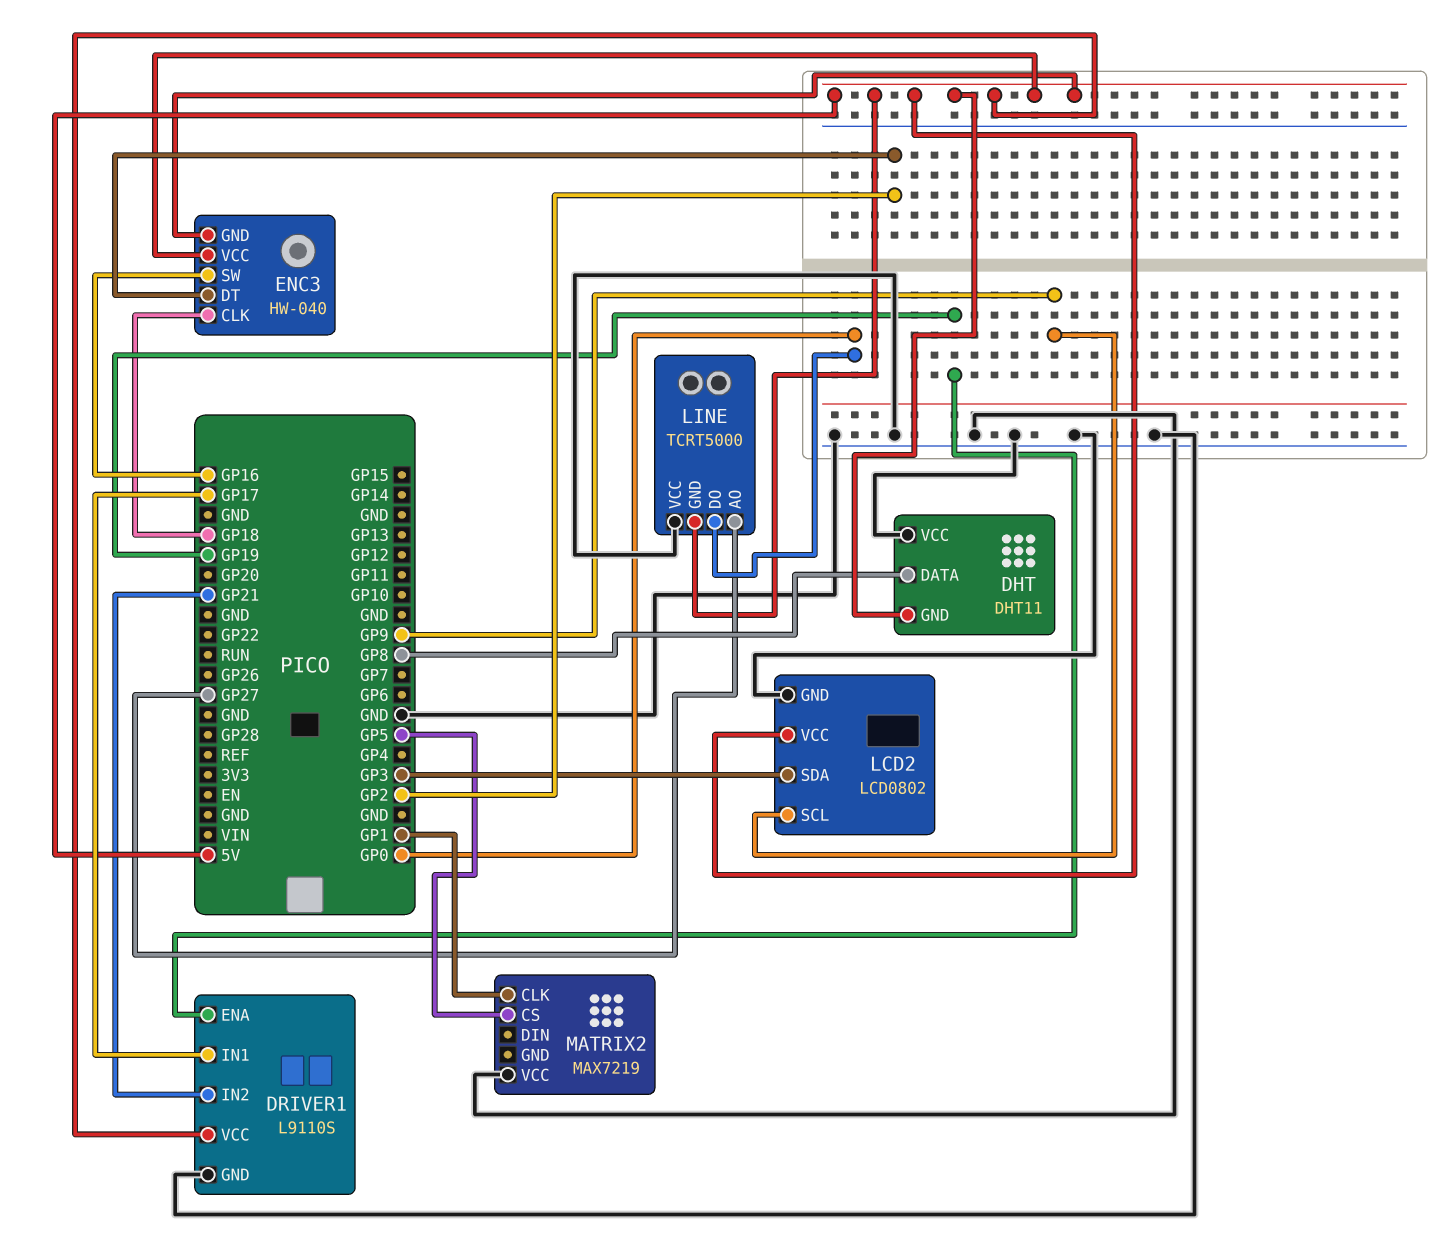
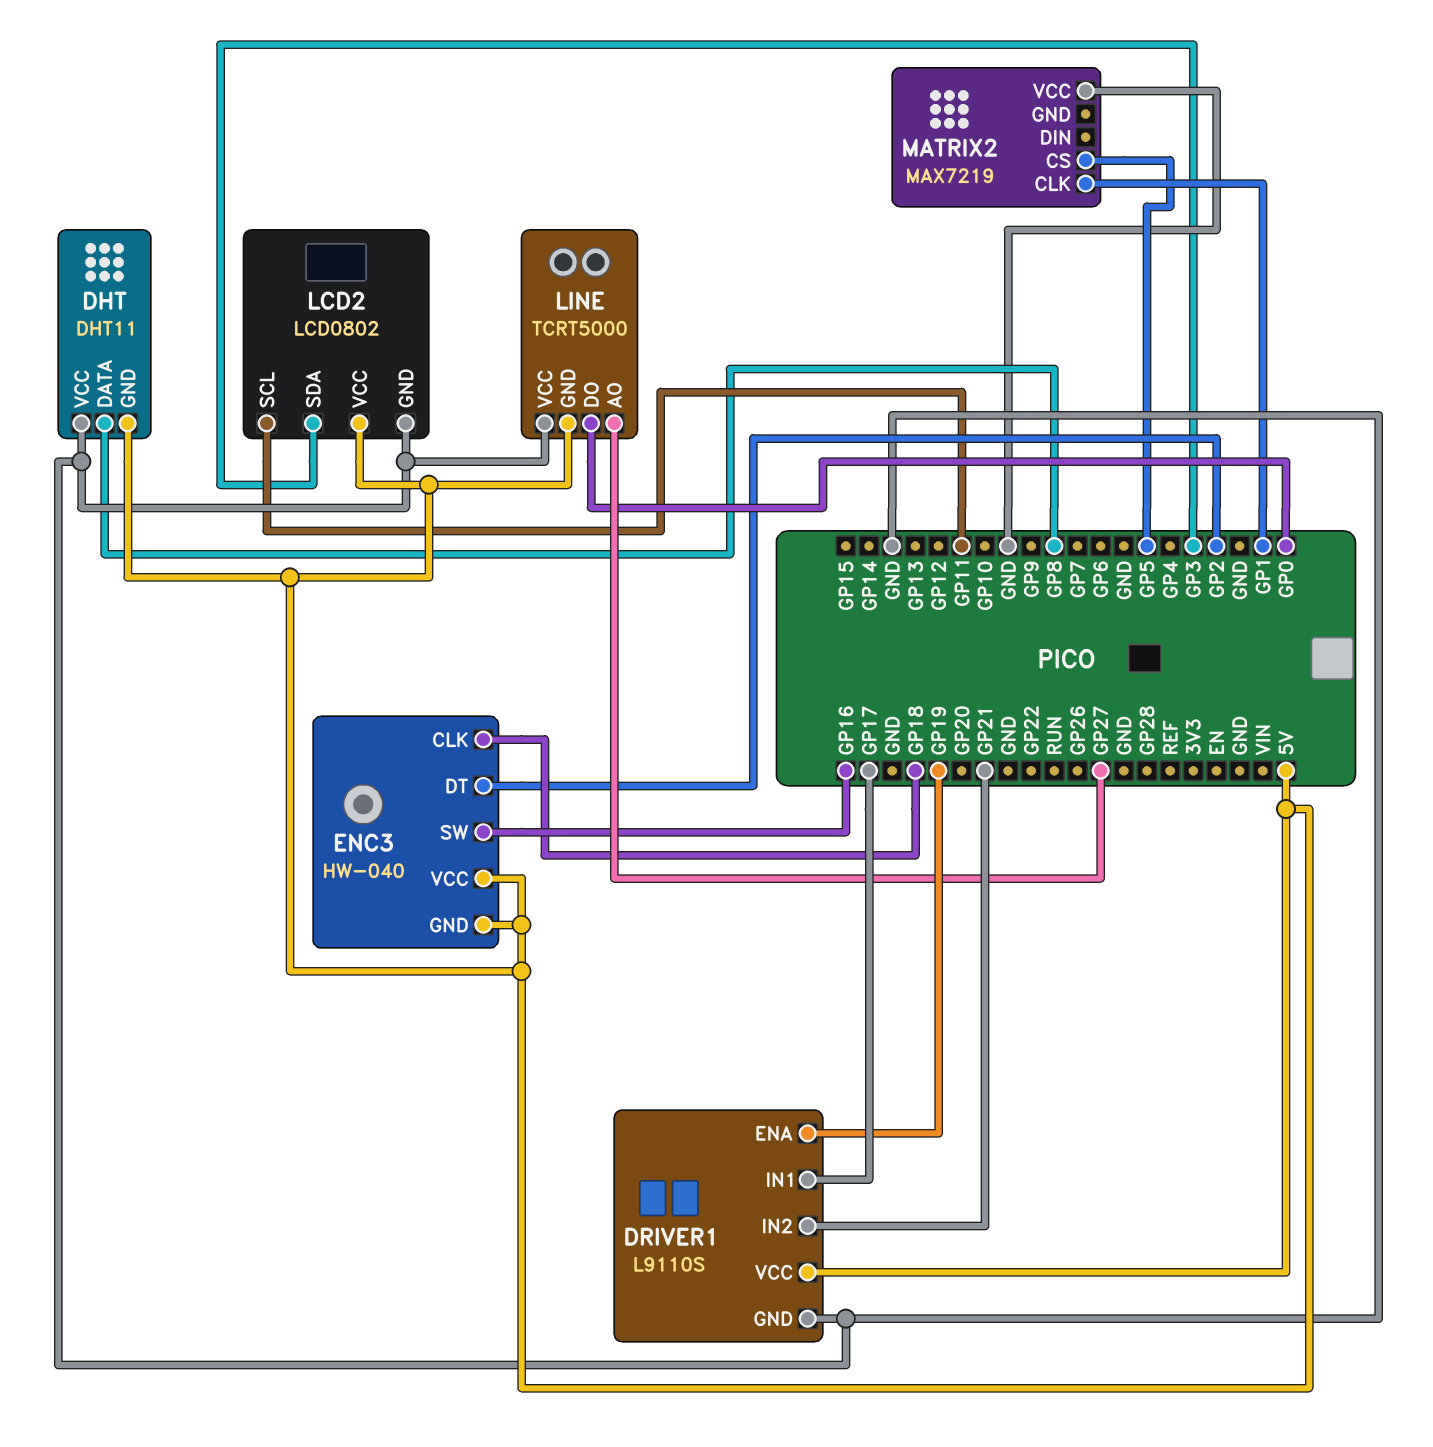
LCD2 pin SCL: GP9 -> GP11

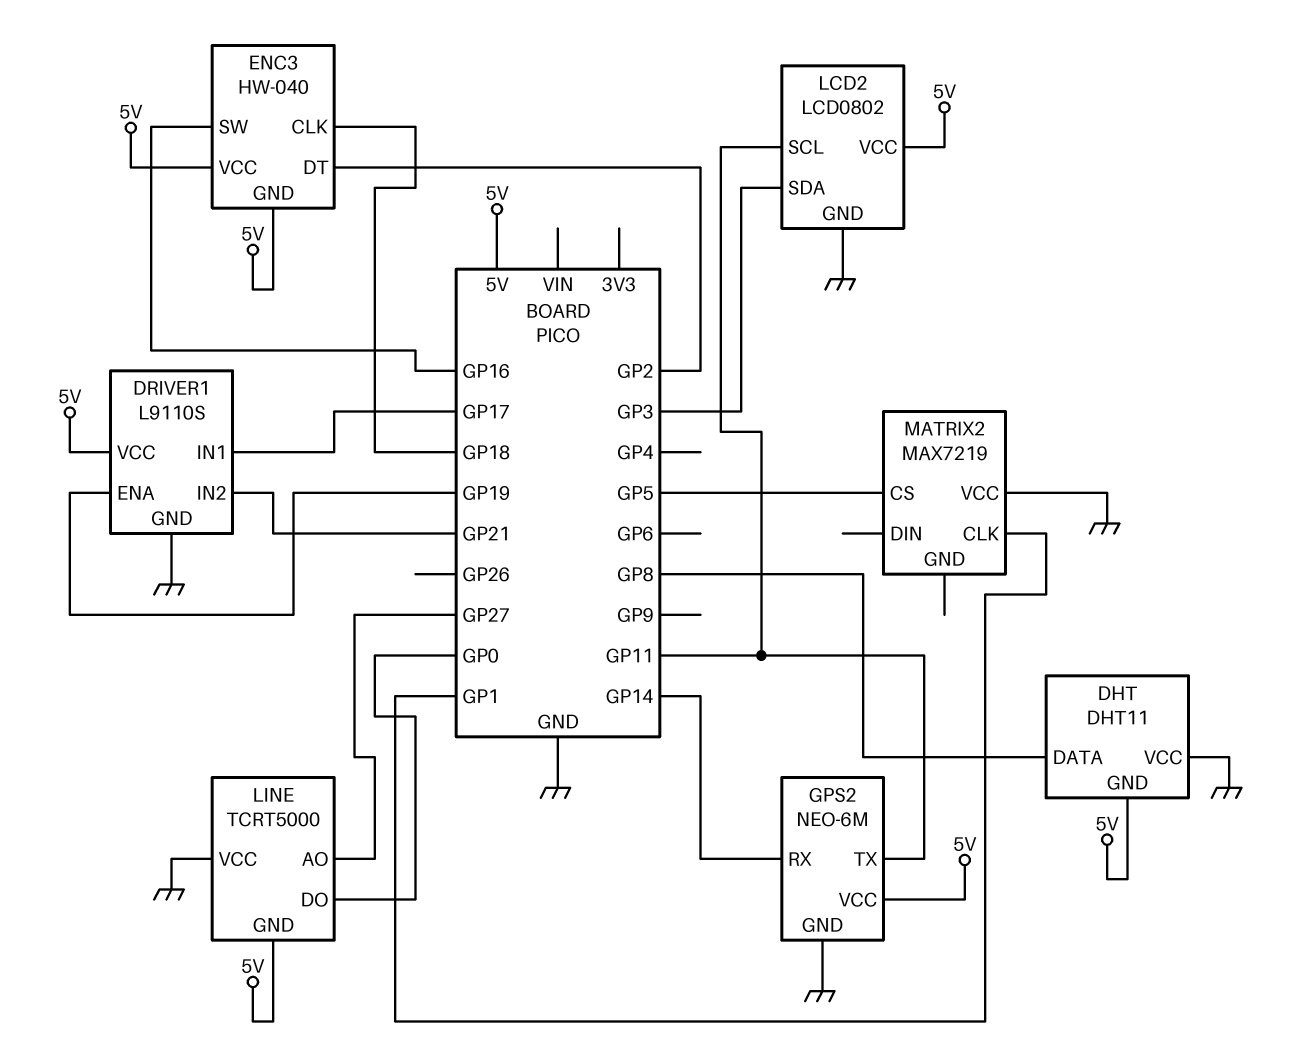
GPS2: none -> NEO-6M
GPS2 pin GND: none -> GND
GPS2 pin RX: none -> GP14
GPS2 pin TX: none -> GP11
GPS2 pin VCC: none -> 5V

